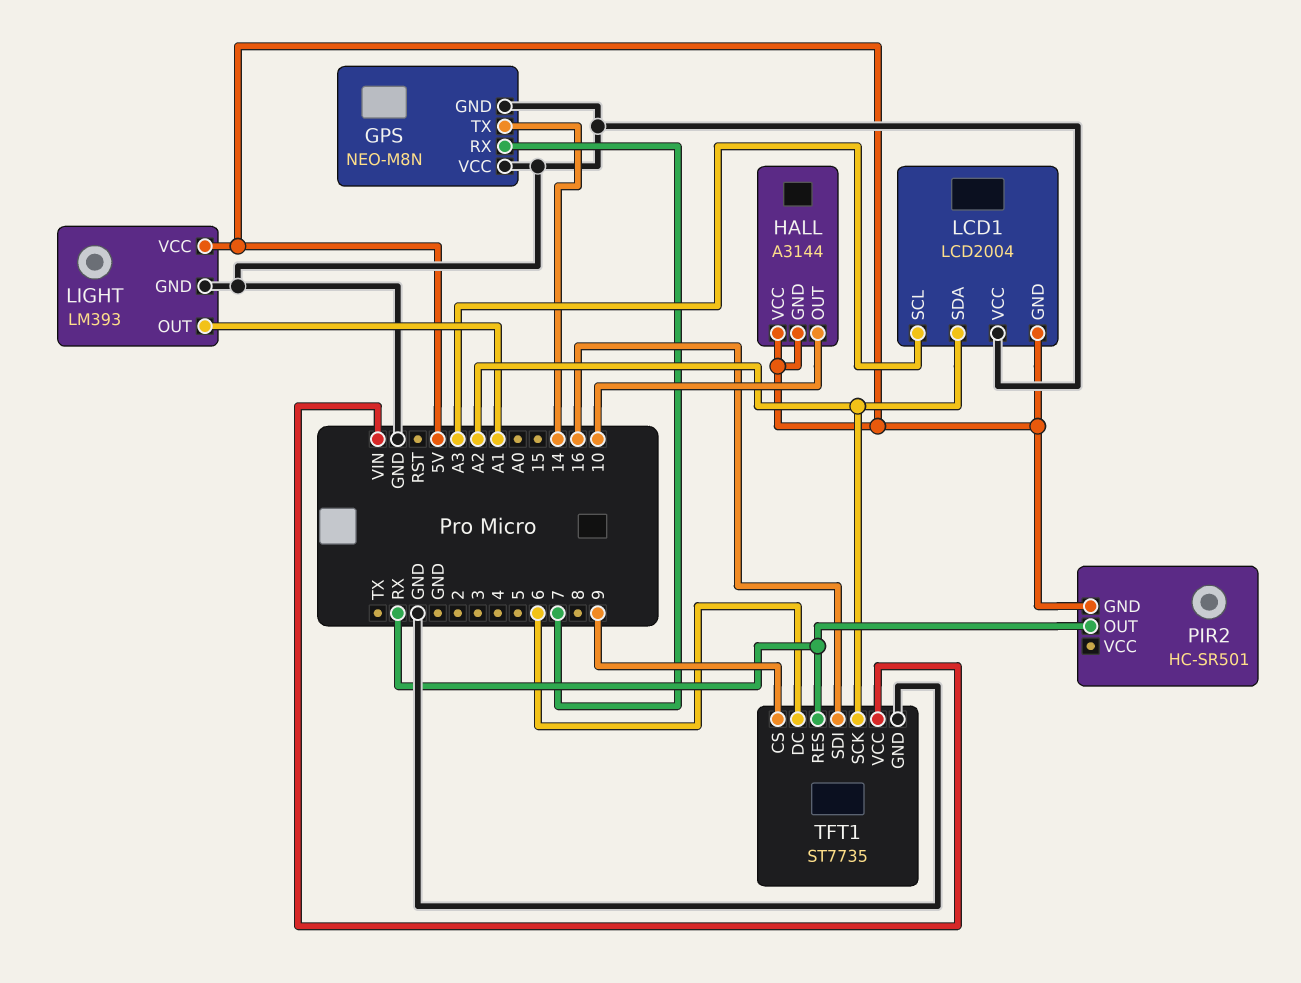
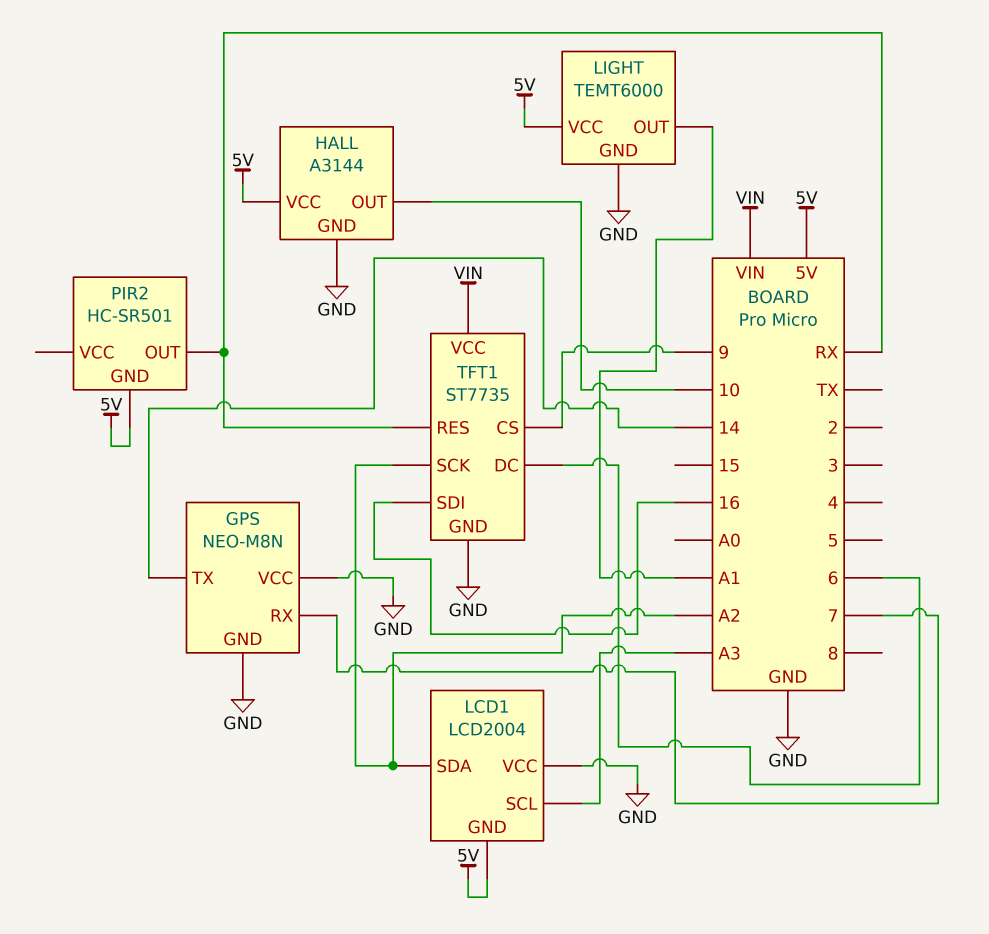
HALL pin GND: 5V -> GND
LIGHT: LM393 -> TEMT6000

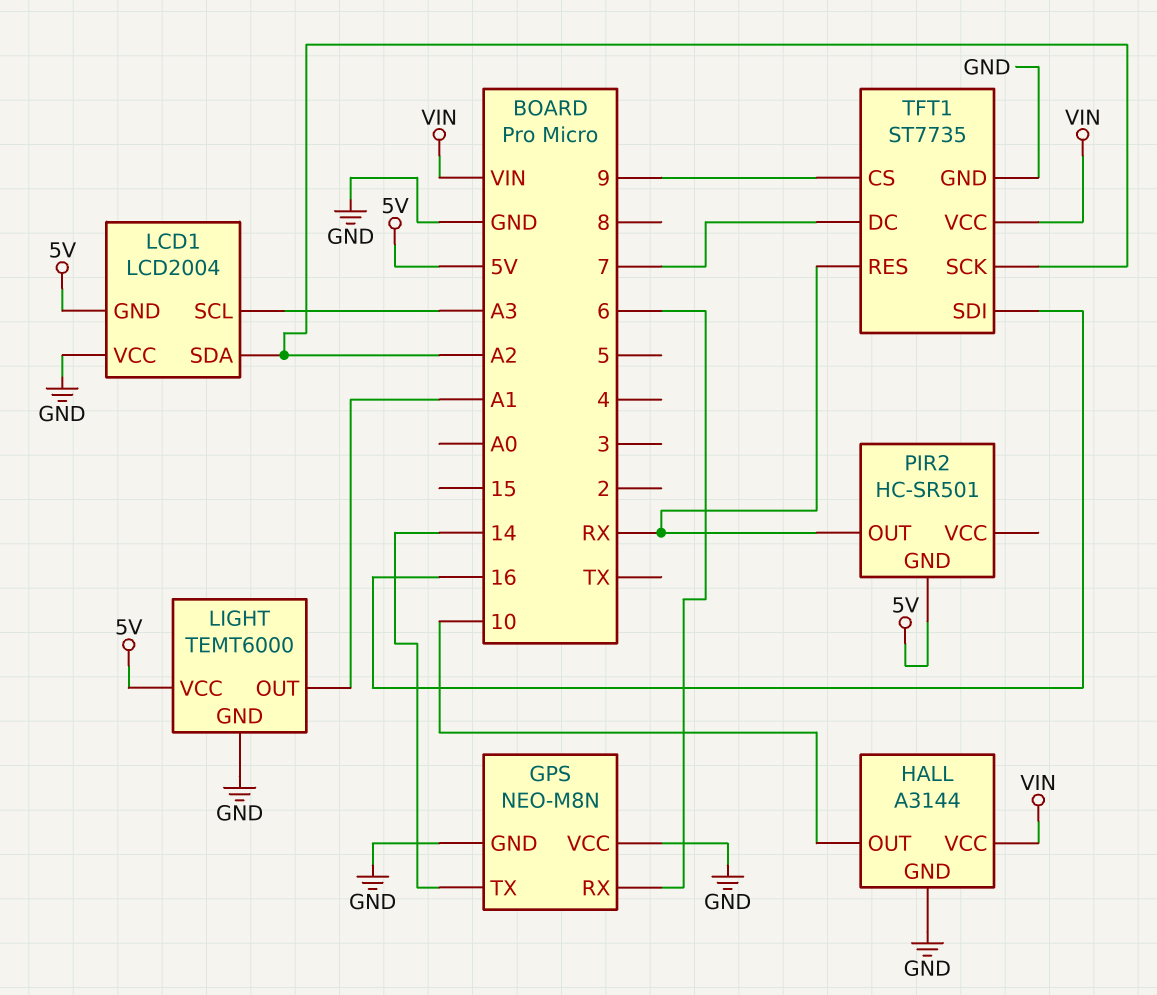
GPS pin RX: 7 -> 6
HALL pin VCC: 5V -> VIN
TFT1 pin DC: 6 -> 7

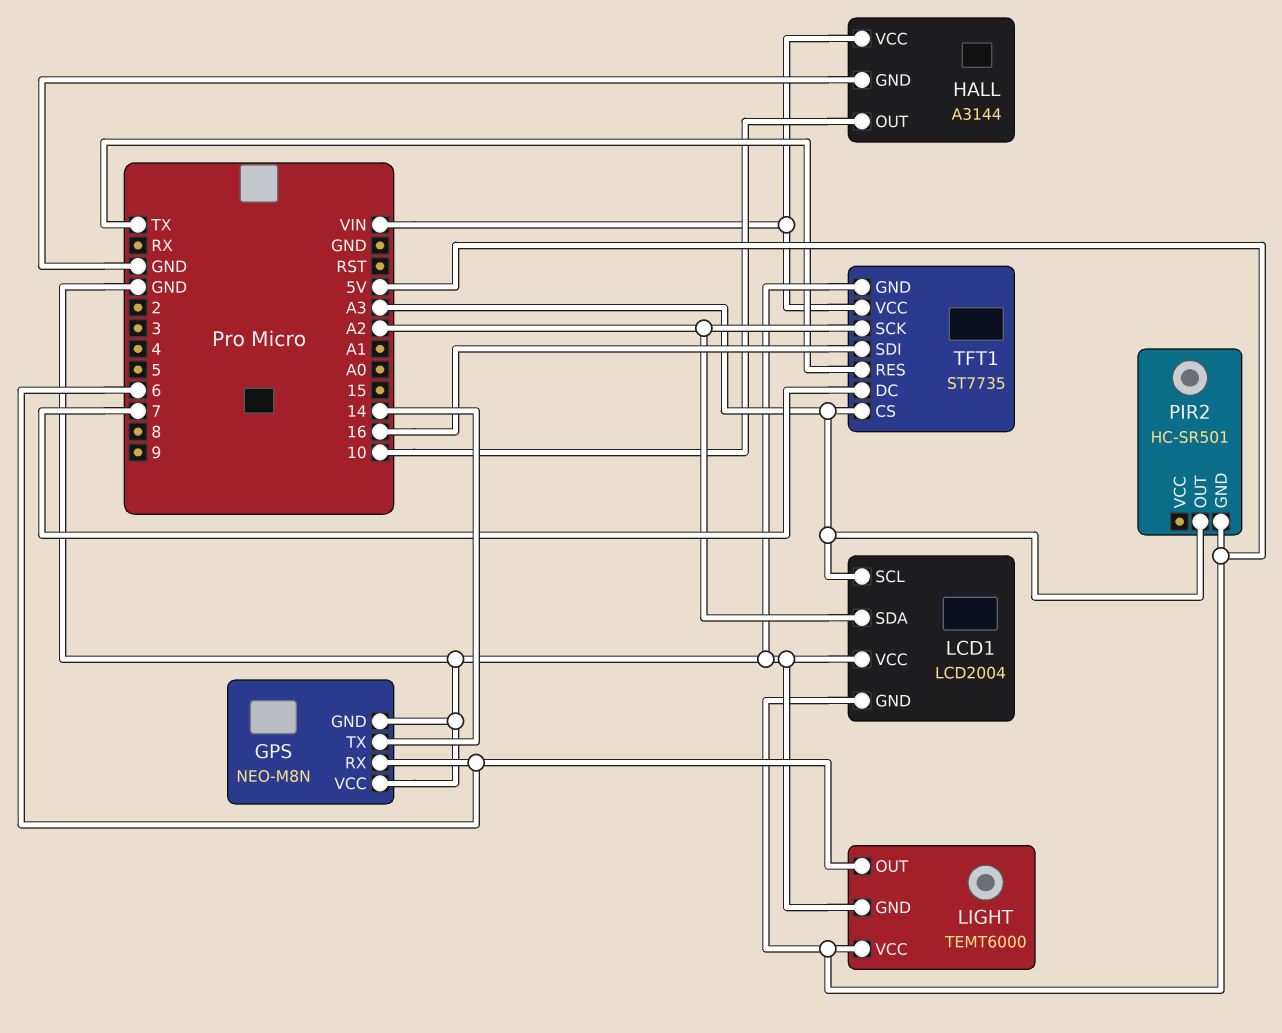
LIGHT pin OUT: A1 -> 6
PIR2 pin OUT: RX -> A3
TFT1 pin CS: 9 -> A3
TFT1 pin RES: RX -> TX

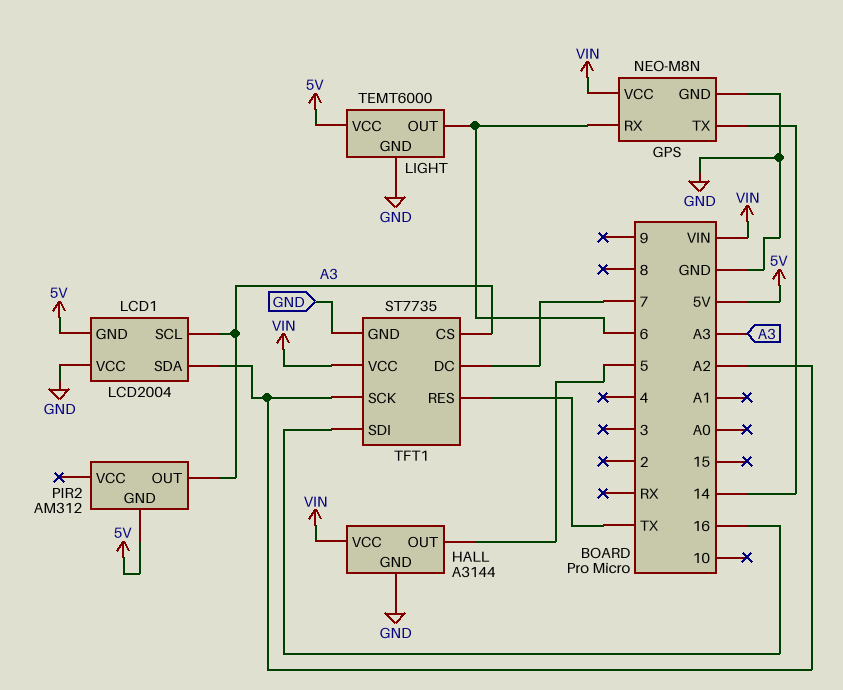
GPS pin VCC: GND -> VIN
HALL pin OUT: 10 -> 5
PIR2: HC-SR501 -> AM312

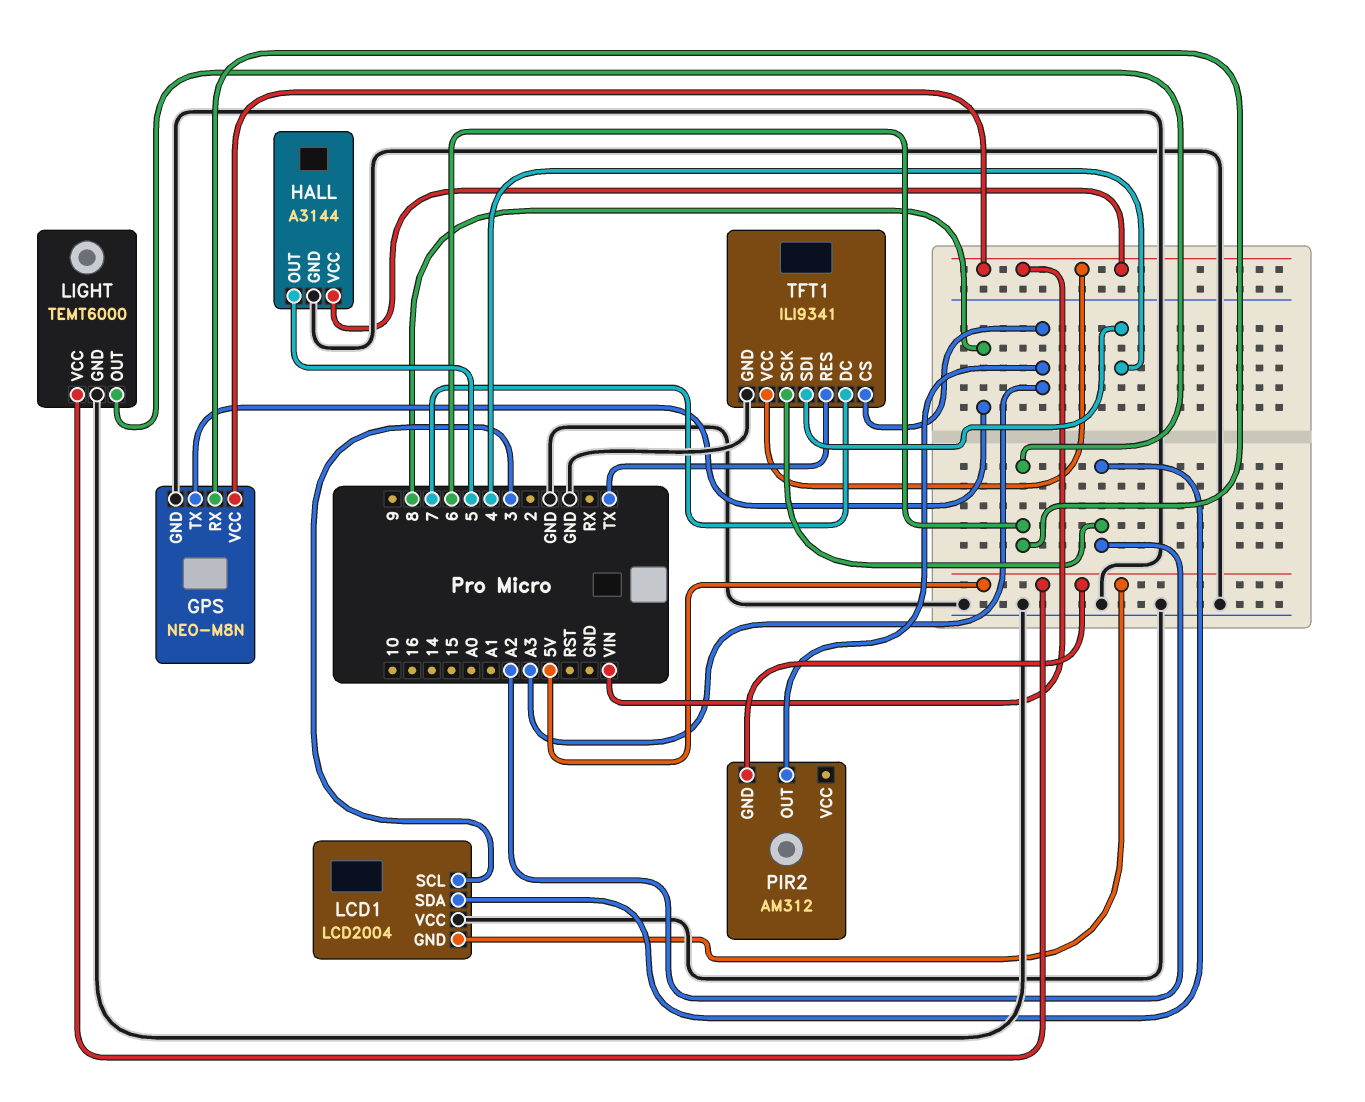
GPS pin TX: 14 -> 8
LCD1 pin SCL: A3 -> 3
TFT1: ST7735 -> ILI9341
TFT1 pin SDI: 16 -> 4

